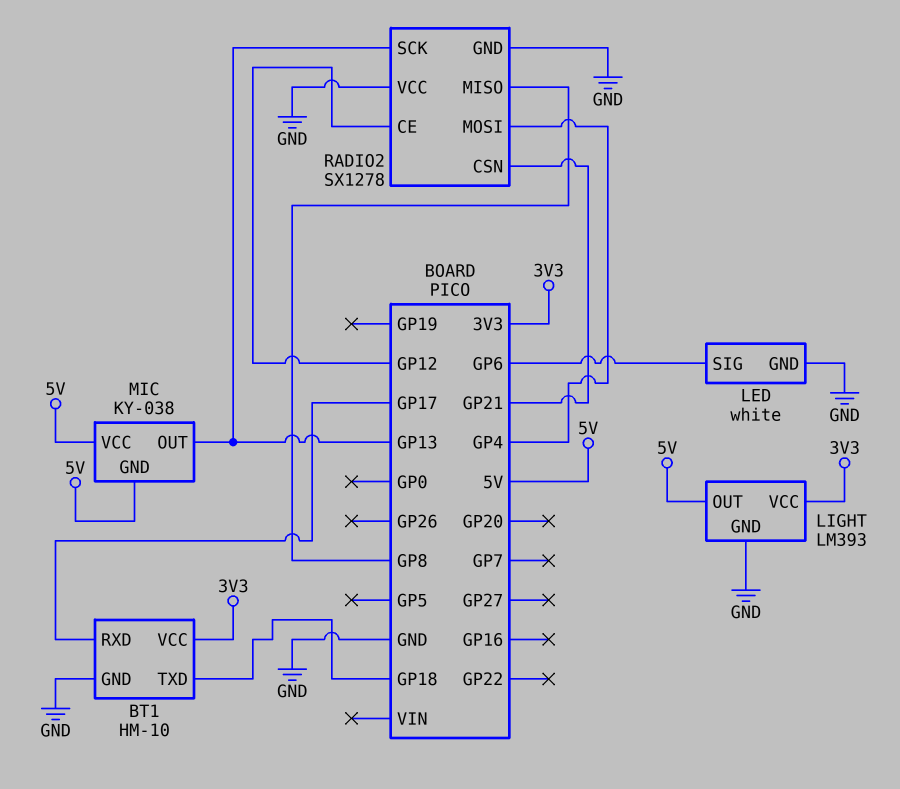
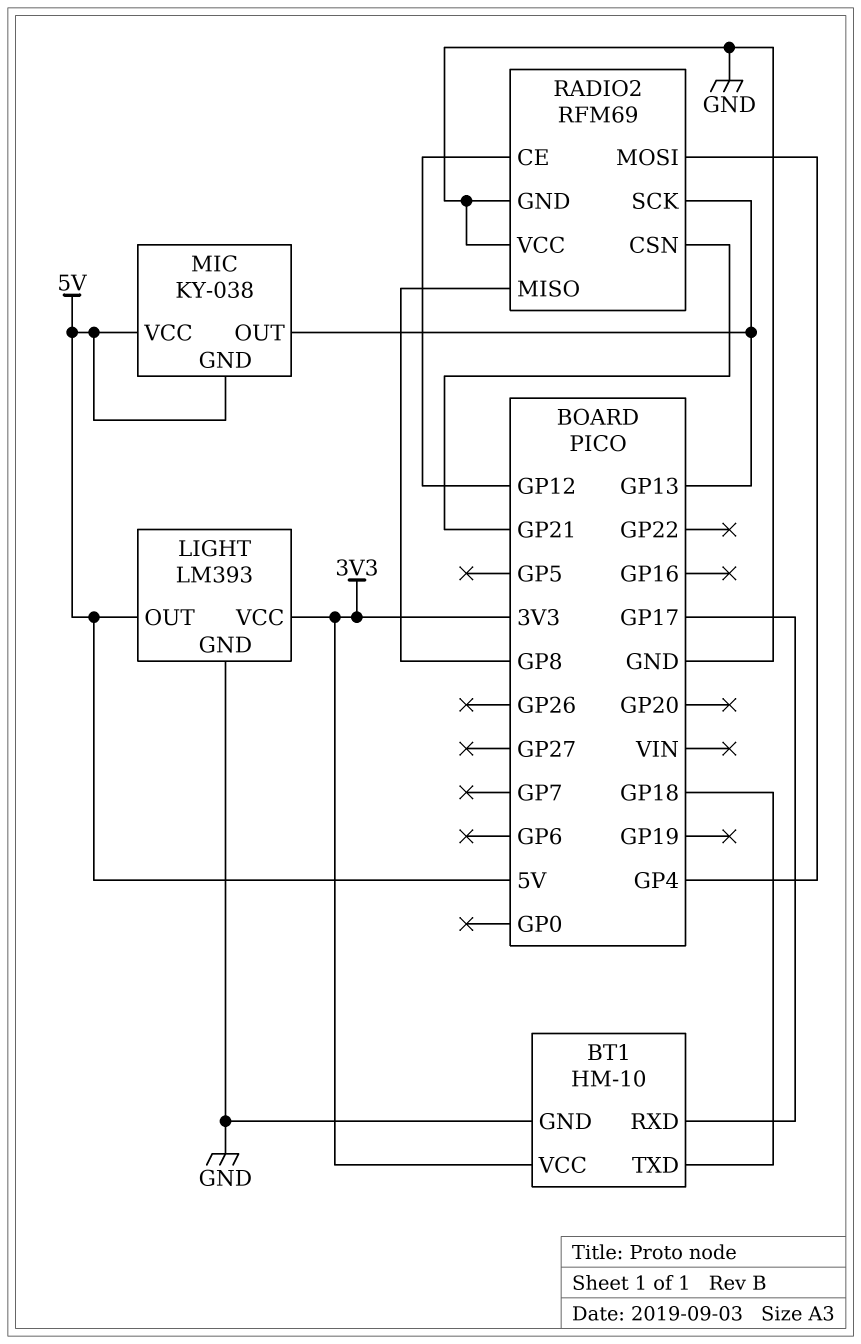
LED: white -> none
LED pin GND: GND -> none
LED pin SIG: GP6 -> none
RADIO2: SX1278 -> RFM69

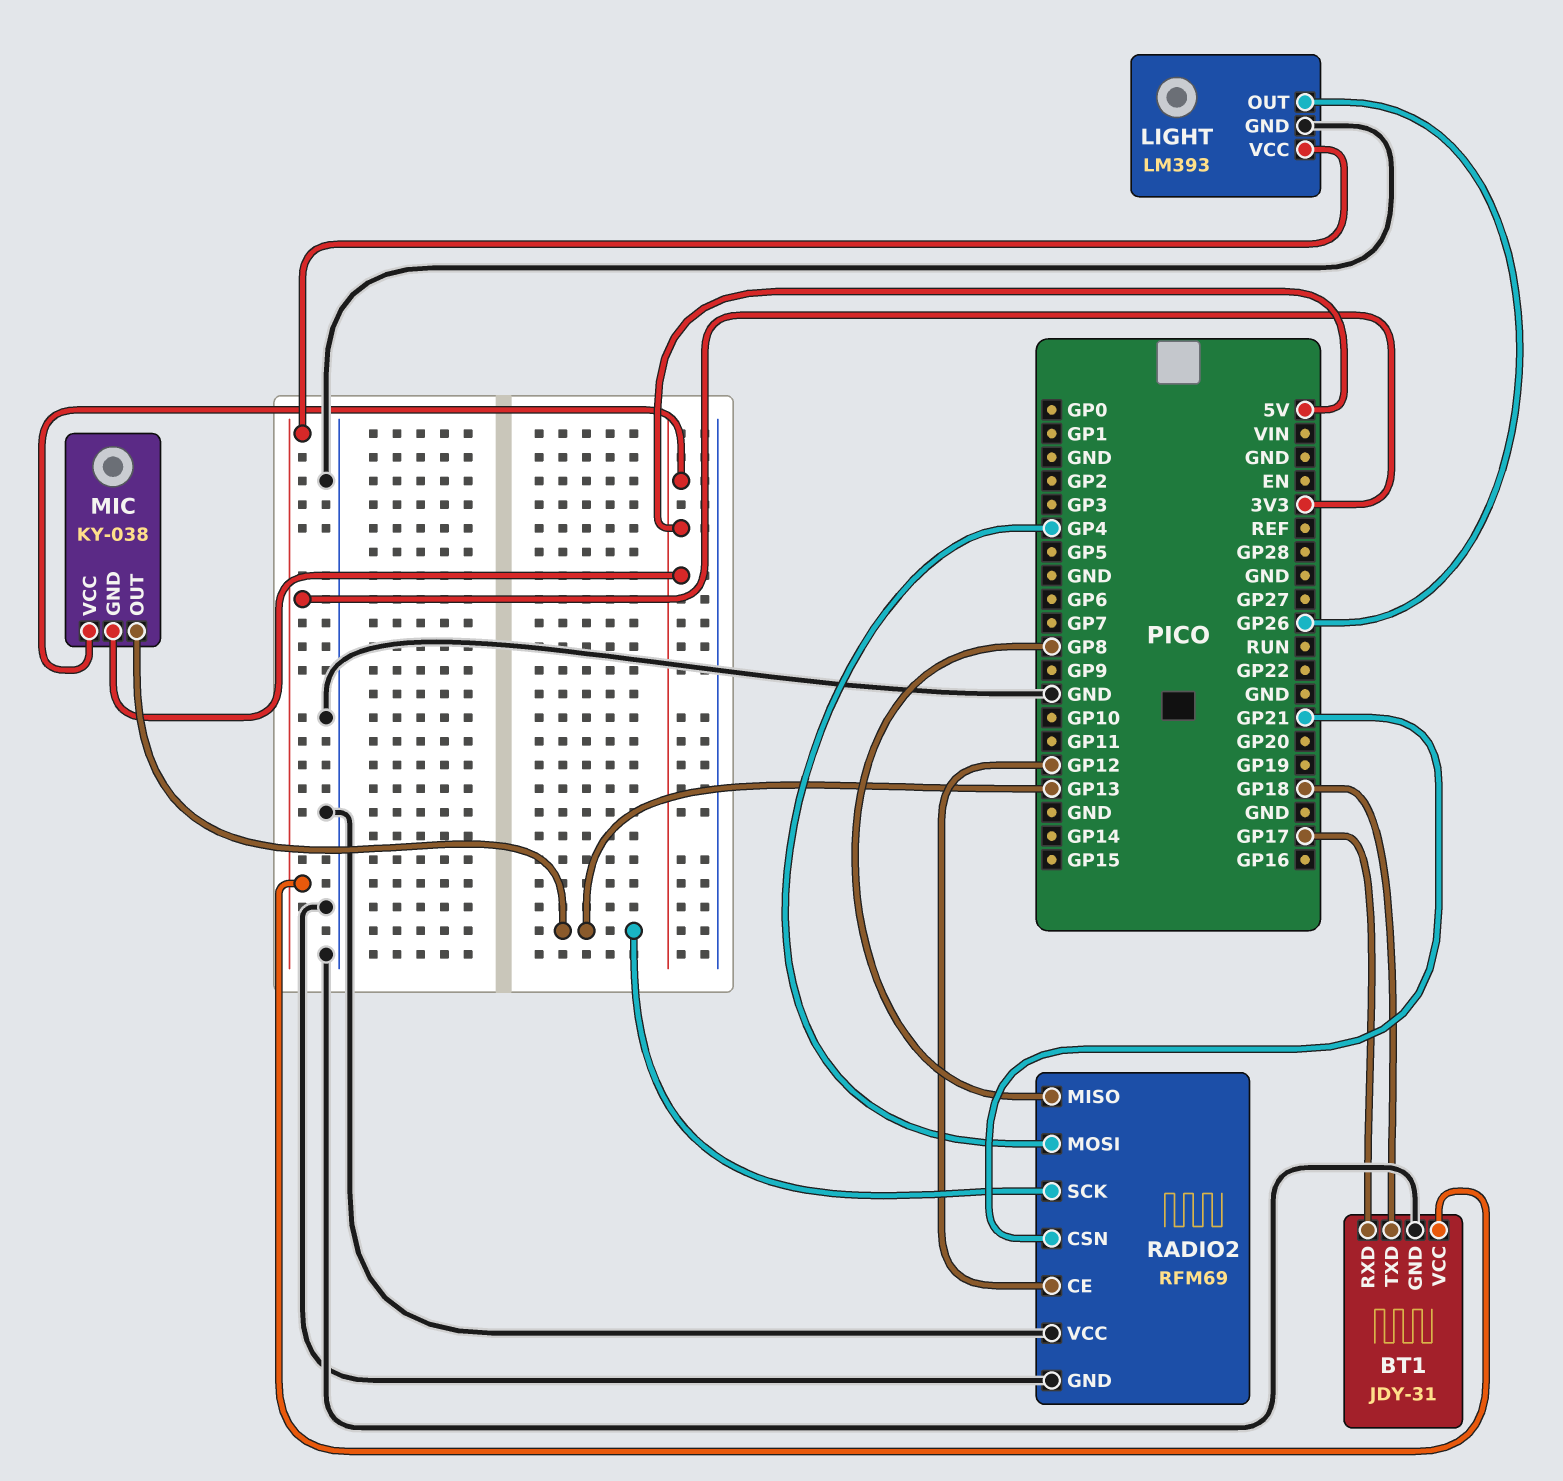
BT1: HM-10 -> JDY-31
LIGHT pin OUT: 5V -> GP26

